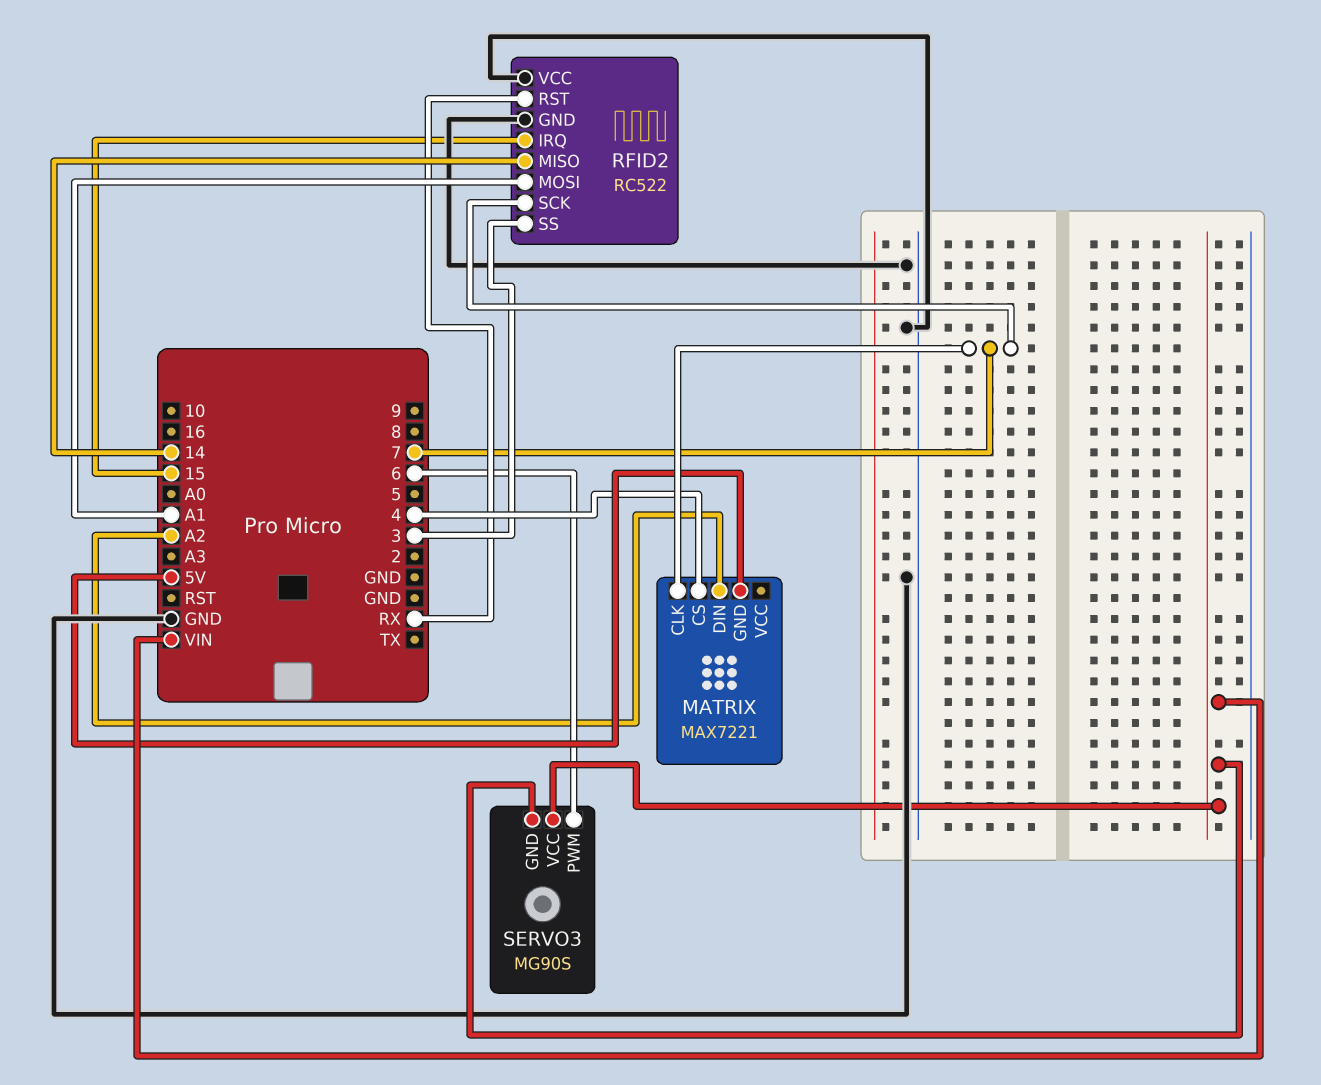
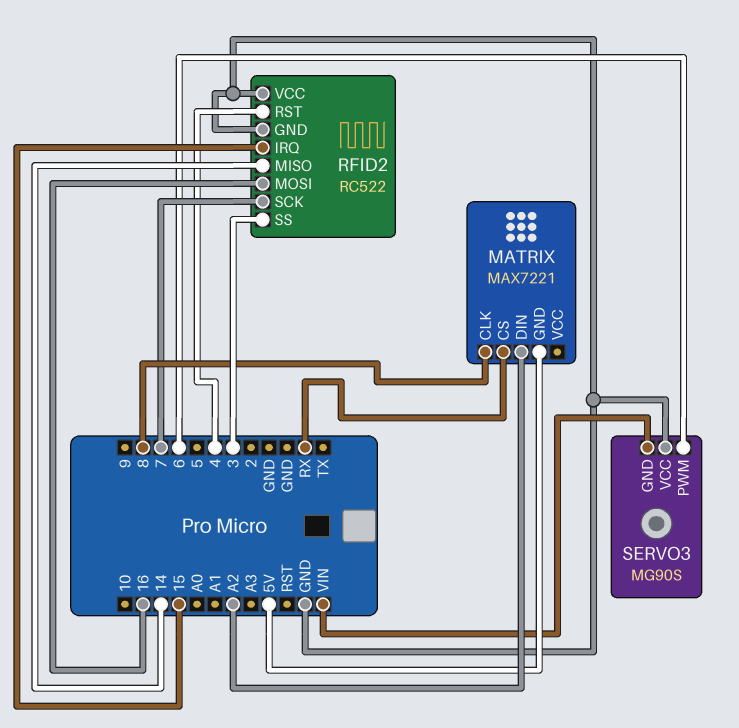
MATRIX pin CLK: 7 -> 8
MATRIX pin CS: 4 -> RX
RFID2 pin MOSI: A1 -> 16
RFID2 pin RST: RX -> 4
SERVO3 pin VCC: VIN -> GND

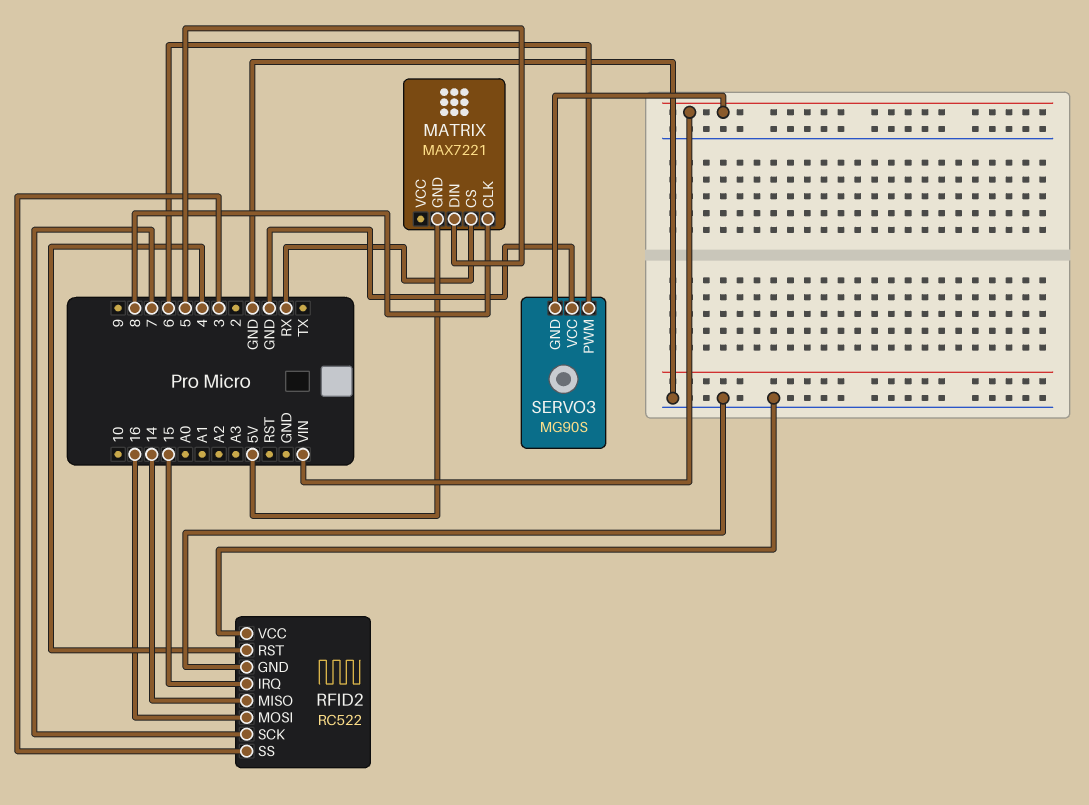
MATRIX pin DIN: A2 -> 5

